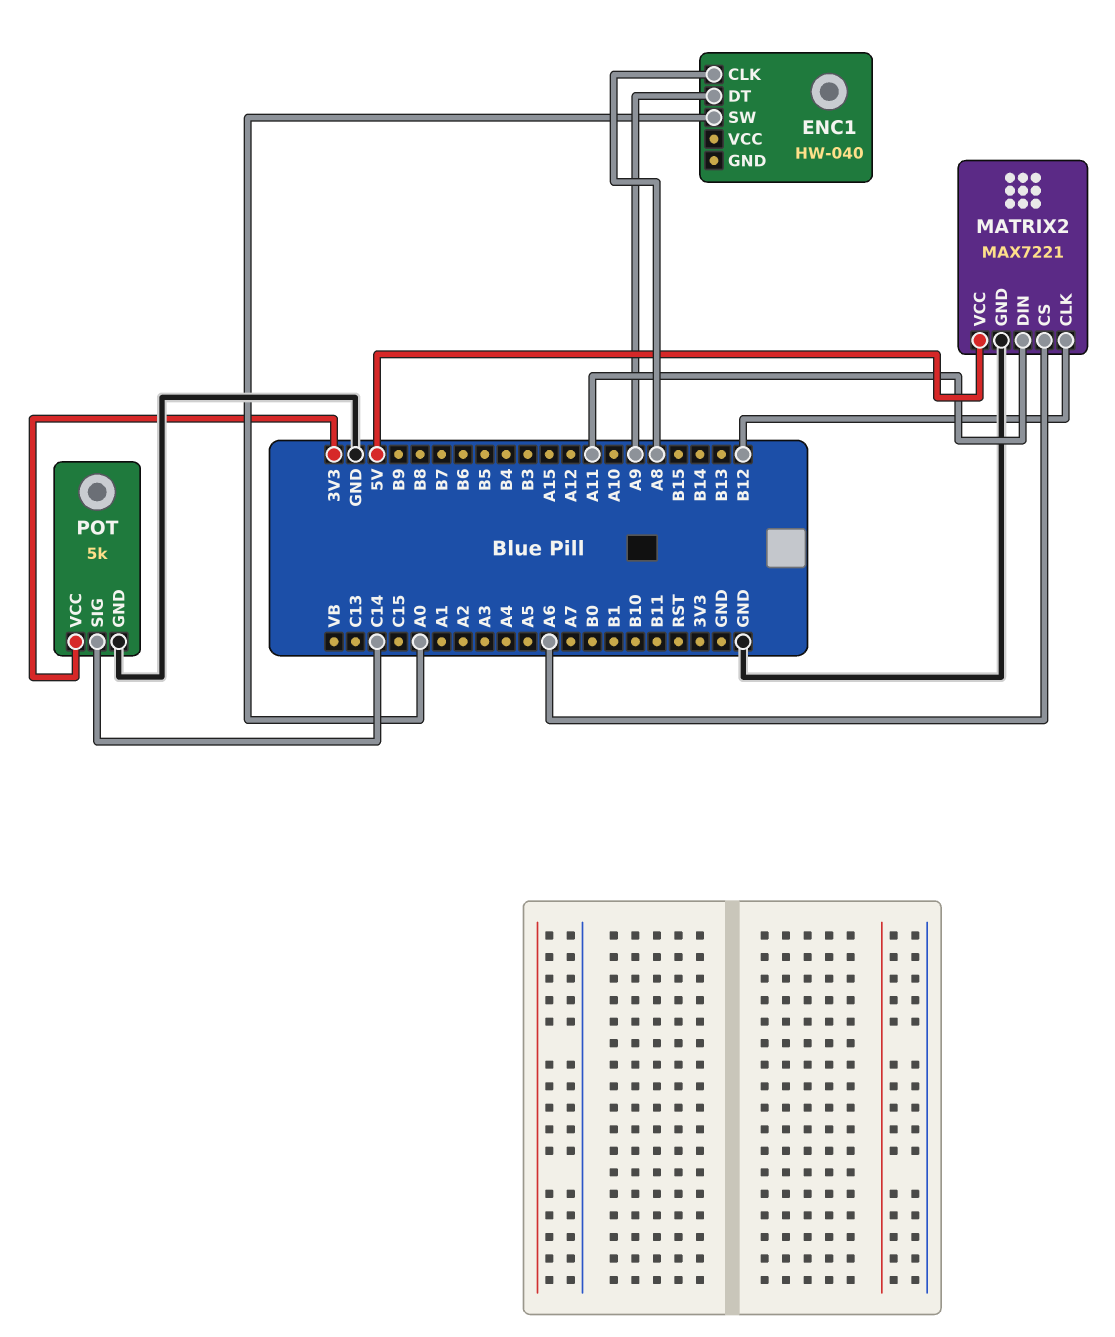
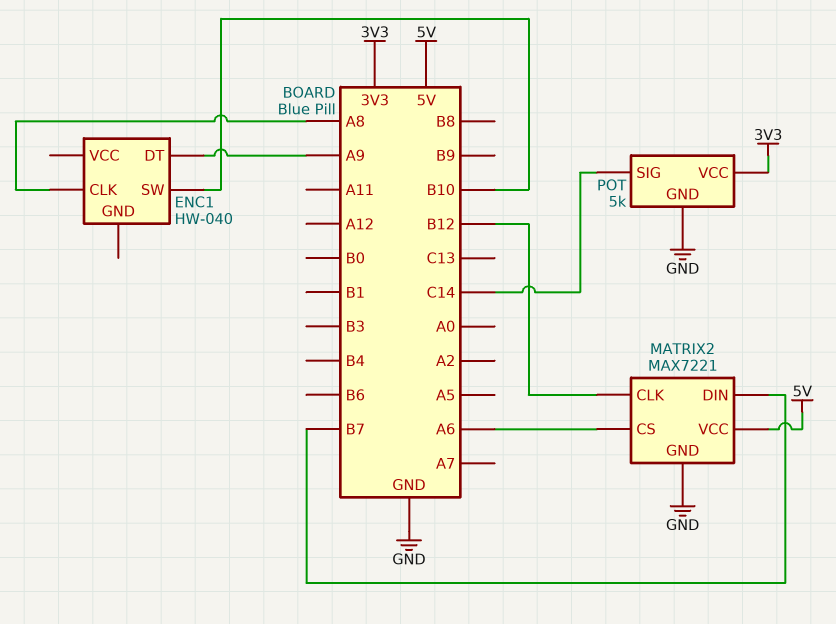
ENC1 pin SW: A0 -> B10
MATRIX2 pin DIN: A11 -> B7

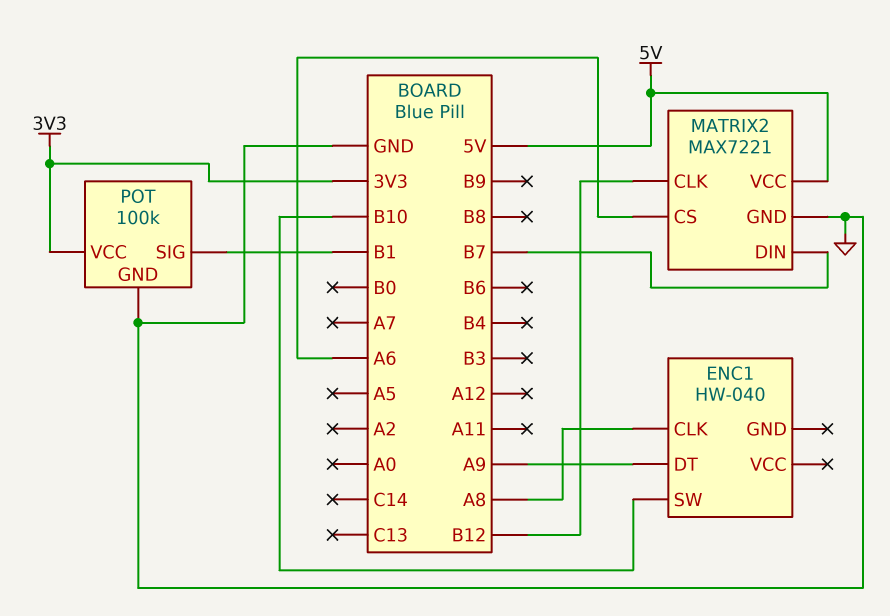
POT: 5k -> 100k
POT pin SIG: C14 -> B1

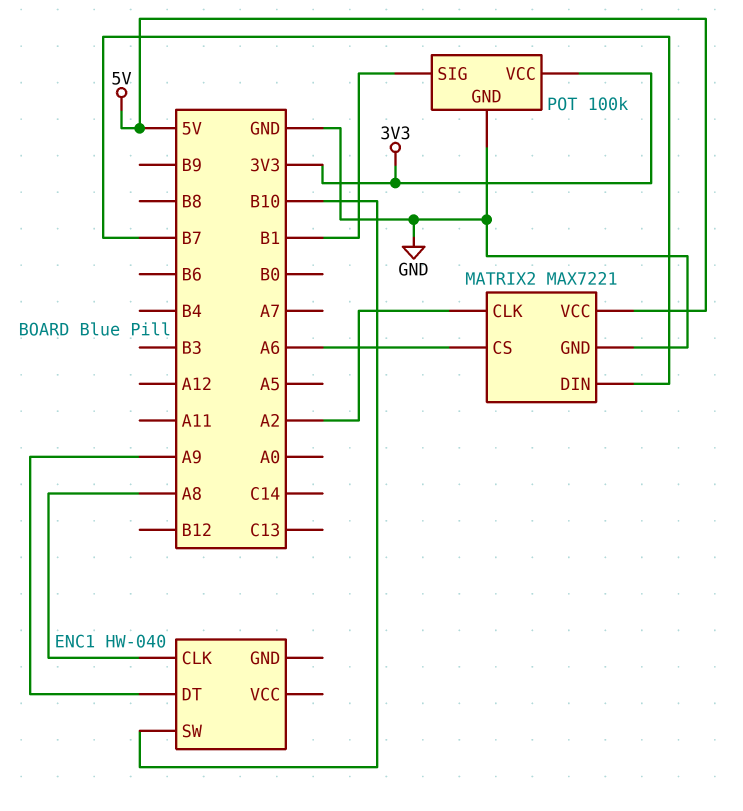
MATRIX2 pin CLK: B12 -> A2

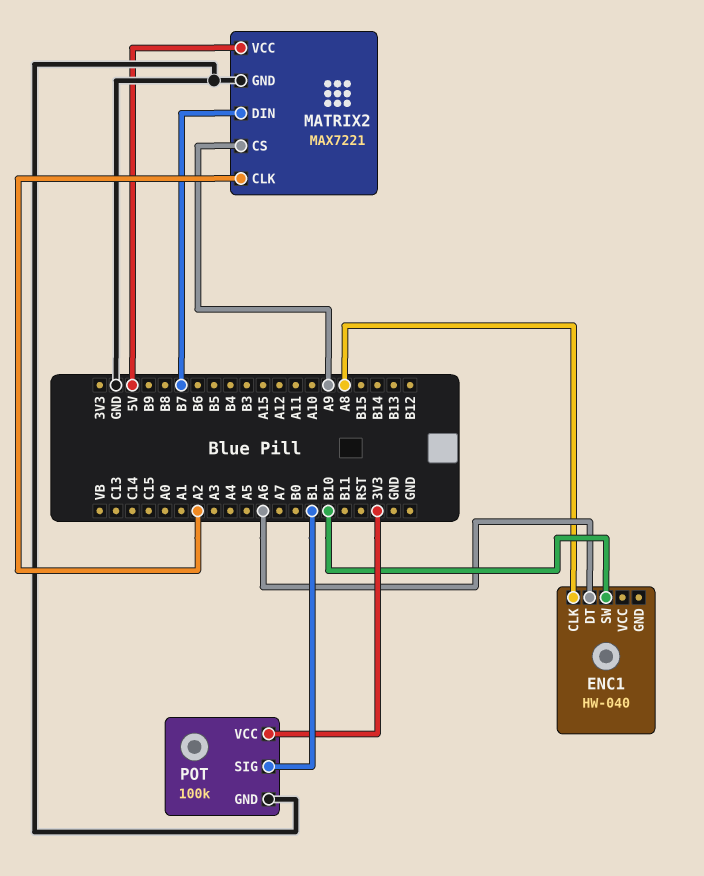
ENC1 pin DT: A9 -> A6
MATRIX2 pin CS: A6 -> A9

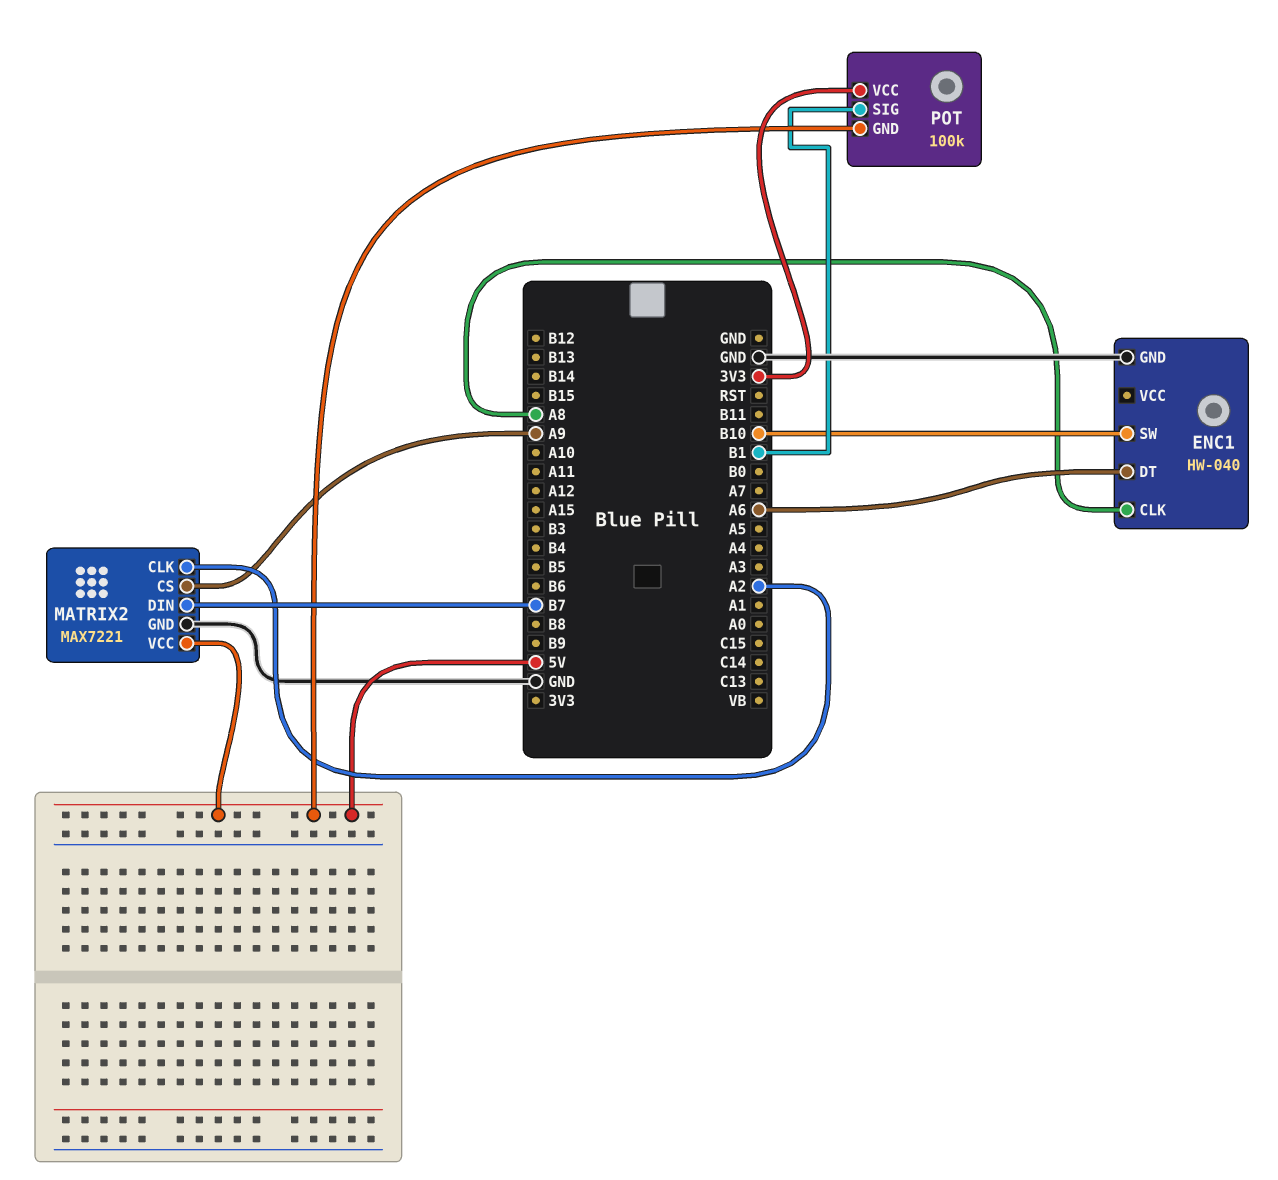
ENC1 pin GND: none -> GND
POT pin GND: GND -> 5V

